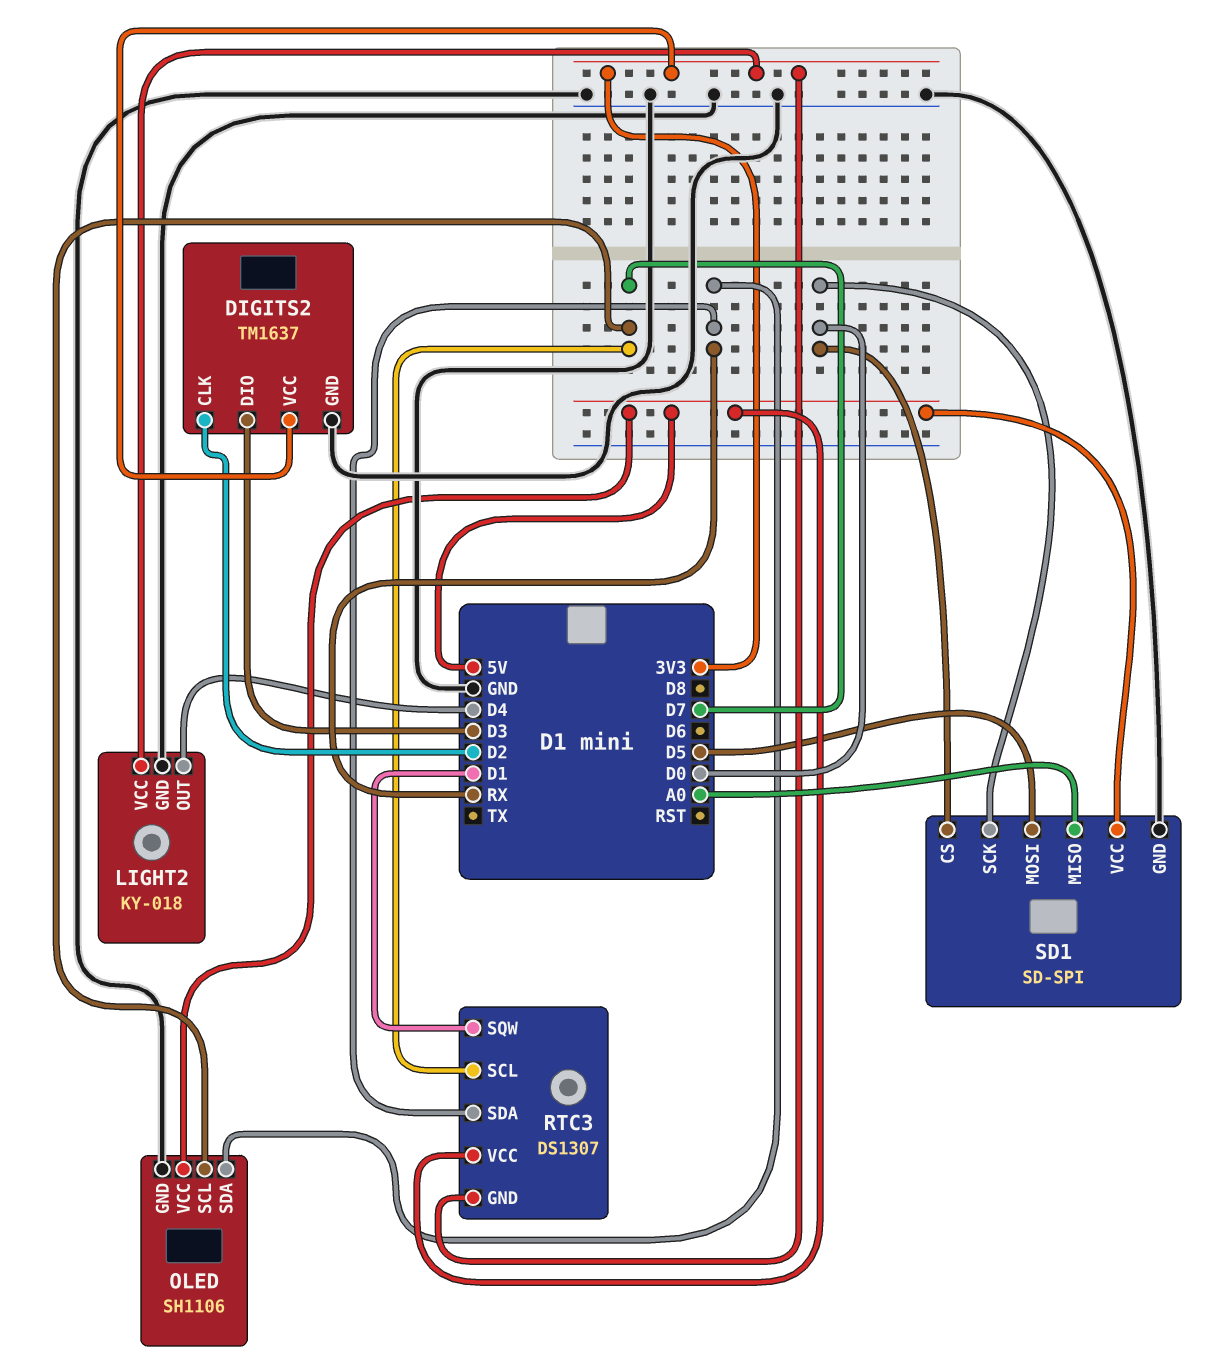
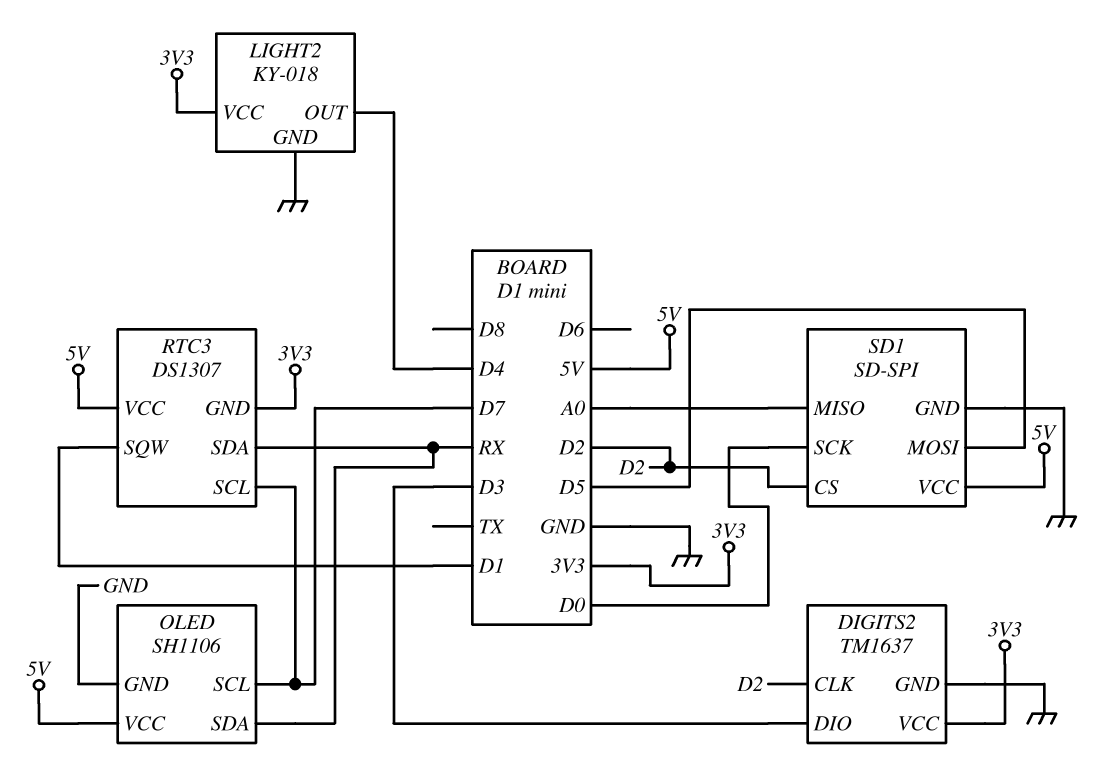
SD1 pin CS: D0 -> D2

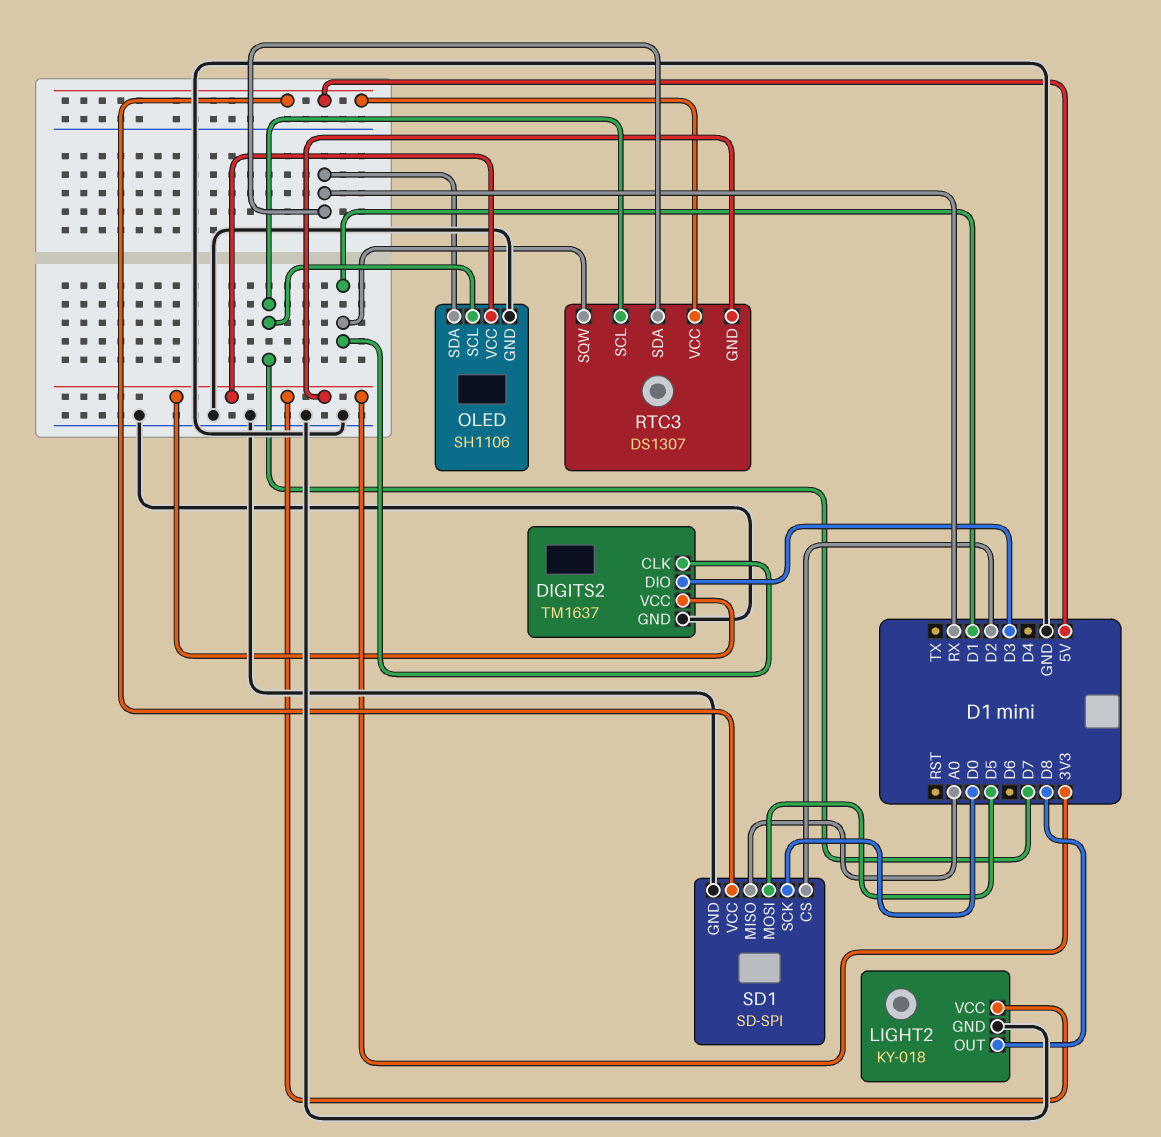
DIGITS2 pin CLK: D2 -> D1
LIGHT2 pin OUT: D4 -> D8
OLED pin VCC: 5V -> 3V3

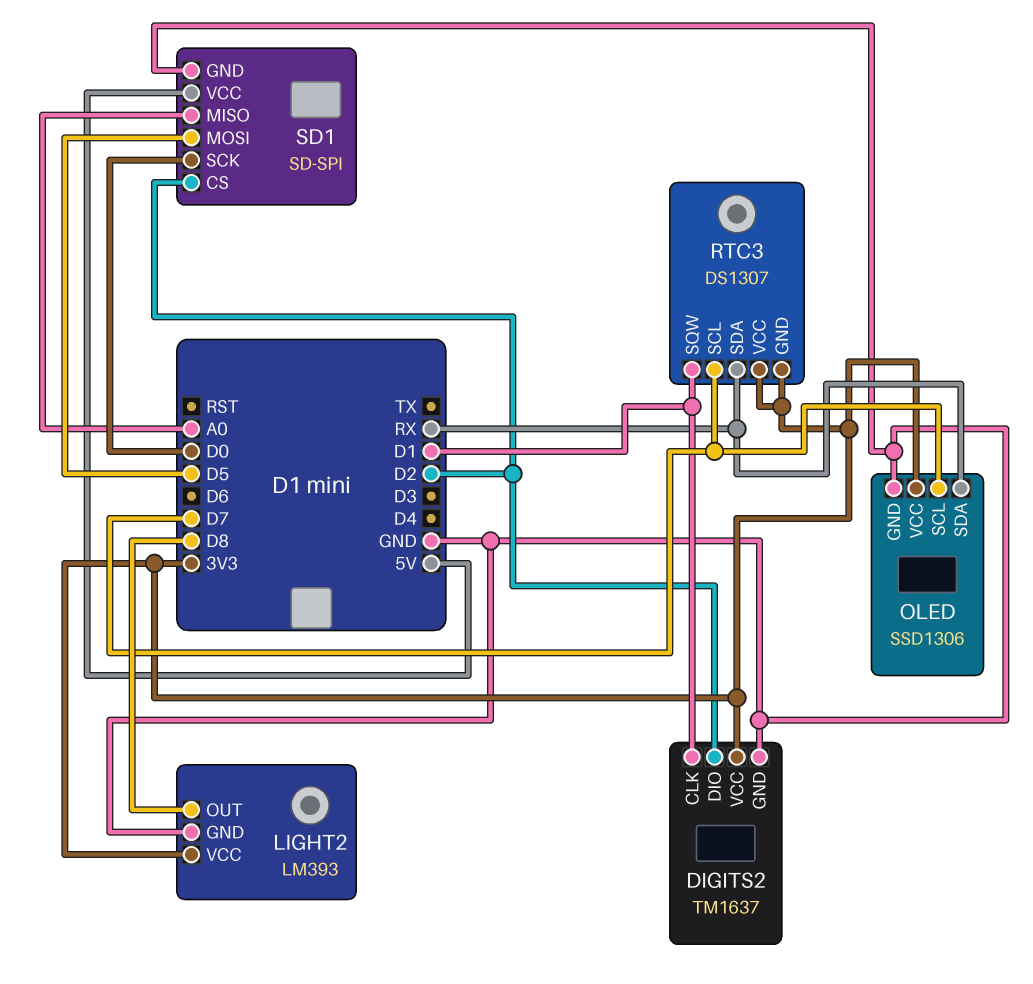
DIGITS2 pin DIO: D3 -> D2
LIGHT2: KY-018 -> LM393
OLED: SH1106 -> SSD1306
RTC3 pin VCC: 5V -> 3V3

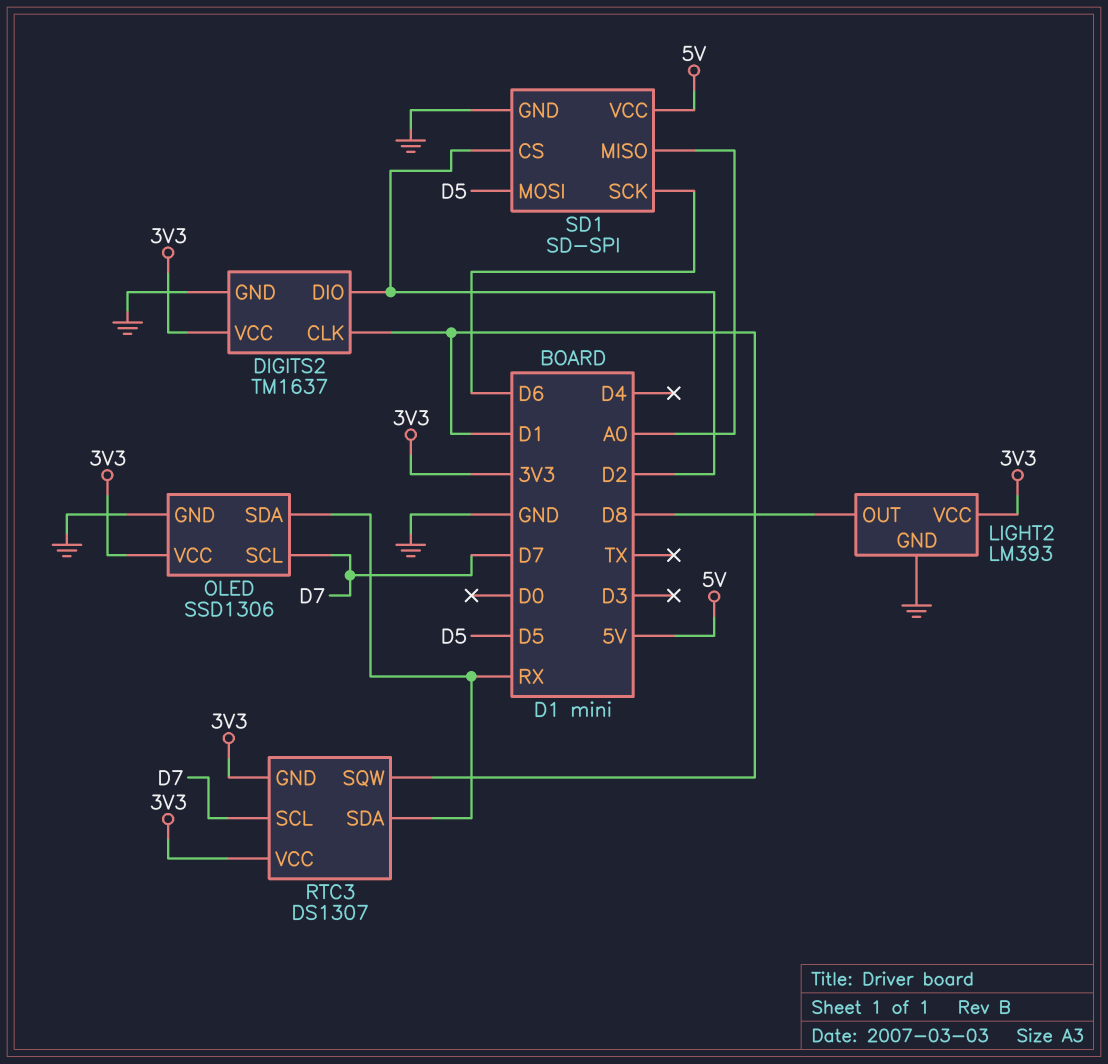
SD1 pin SCK: D0 -> D6

